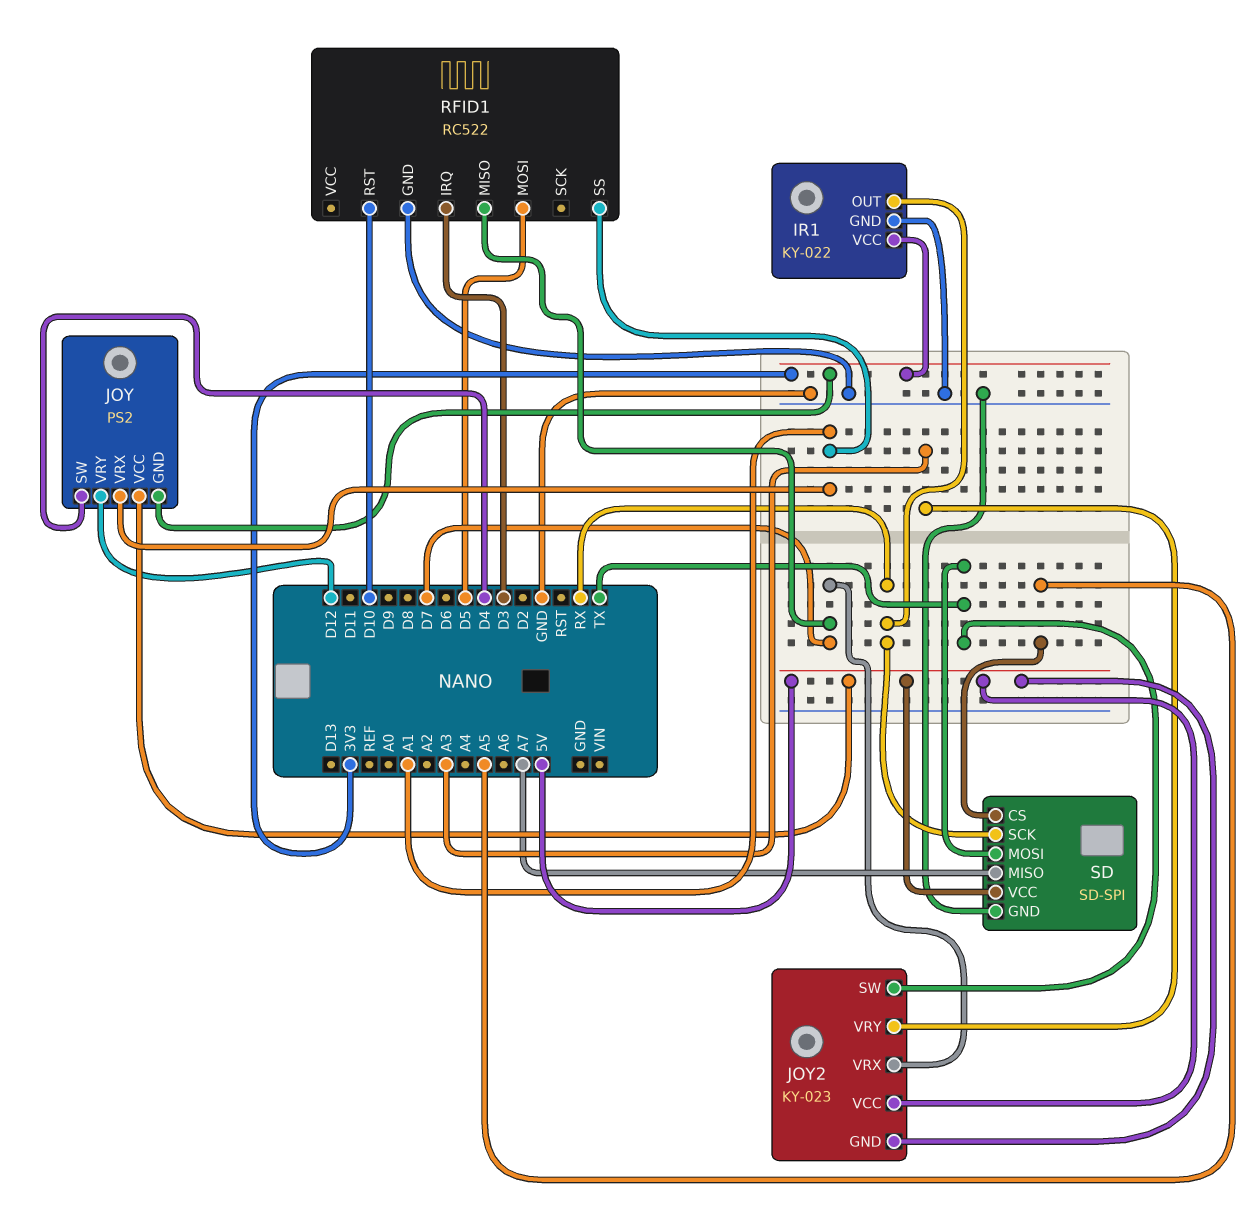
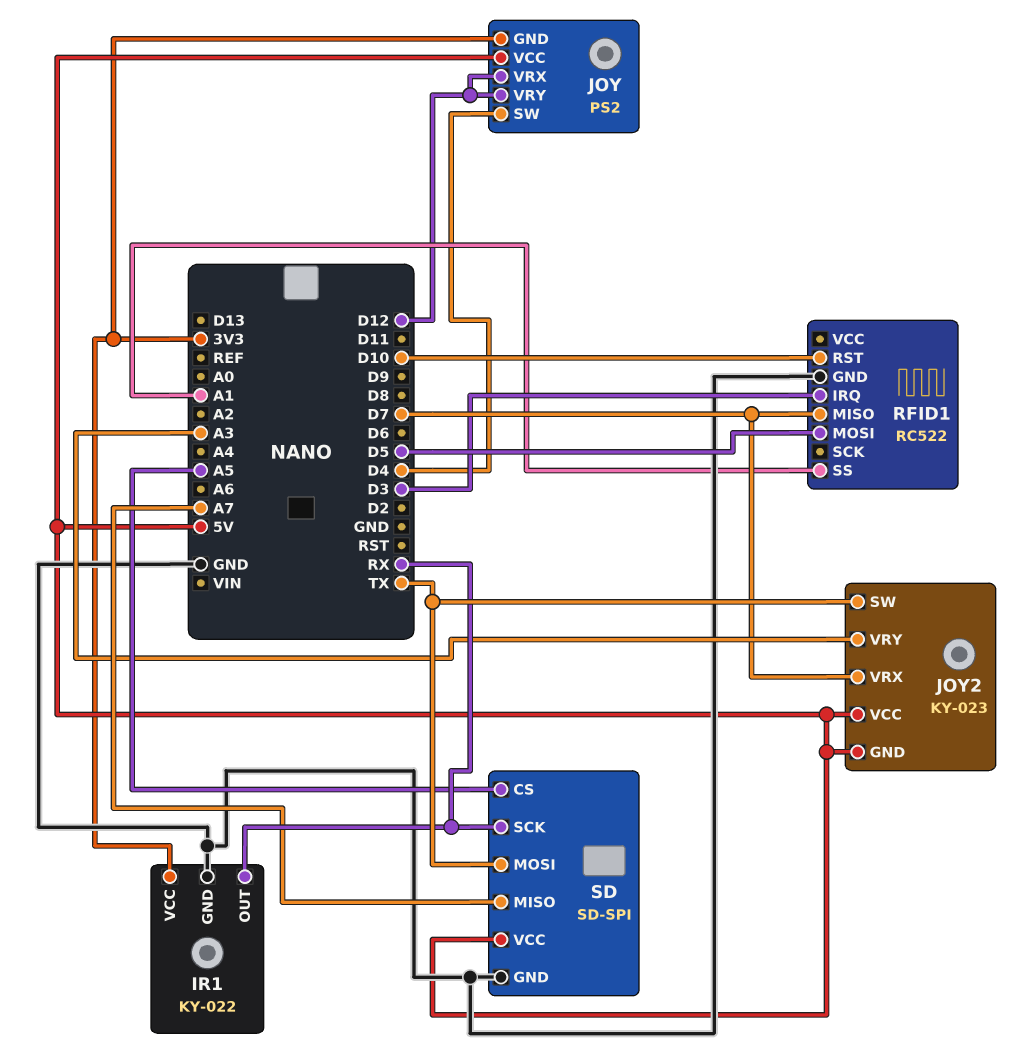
JOY pin VRX: A1 -> D12

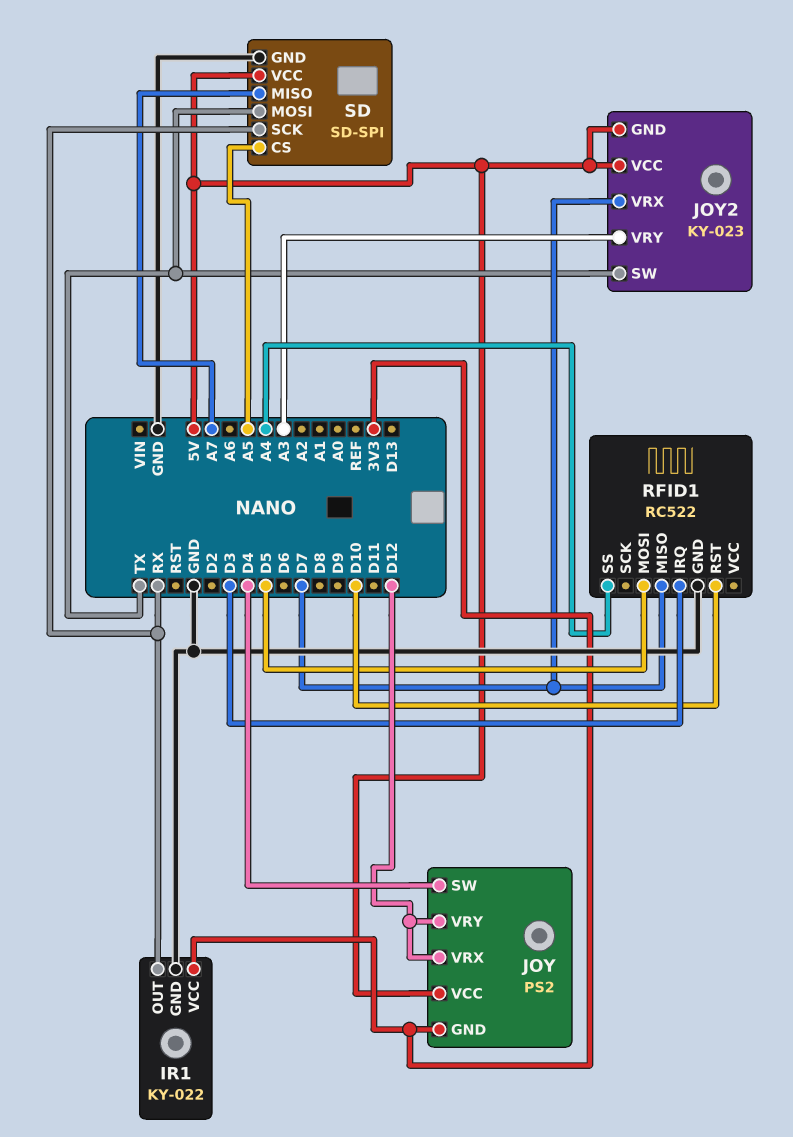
RFID1 pin SS: A1 -> A4

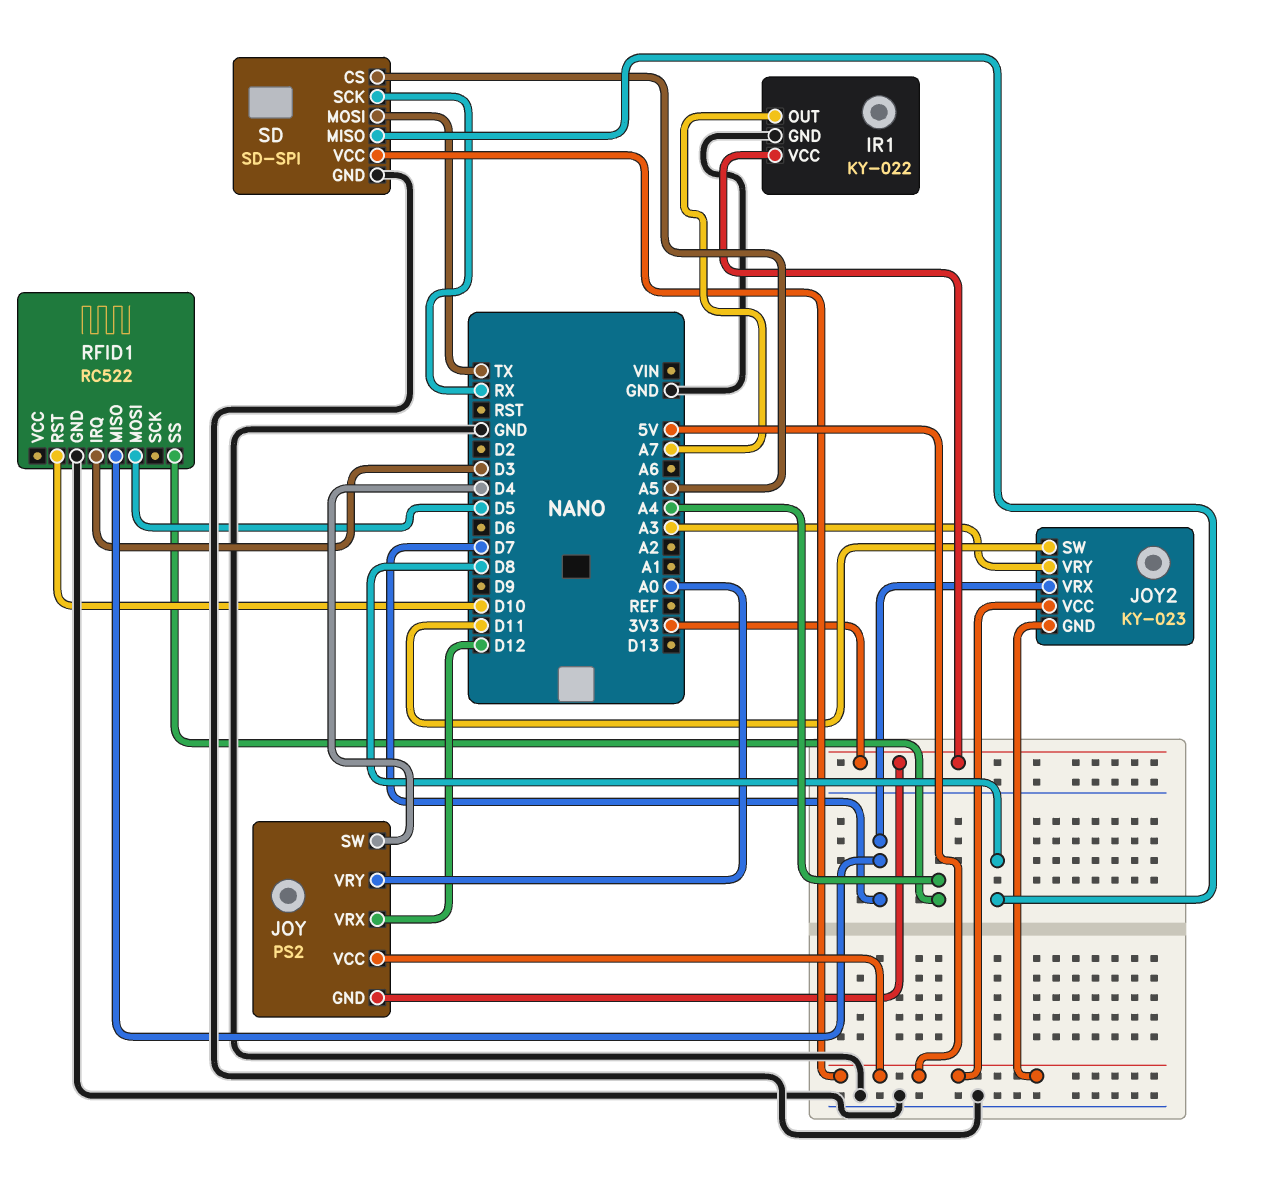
IR1 pin OUT: RX -> A7
JOY pin VRY: D12 -> A0
JOY2 pin SW: TX -> D11
SD pin MISO: A7 -> D8

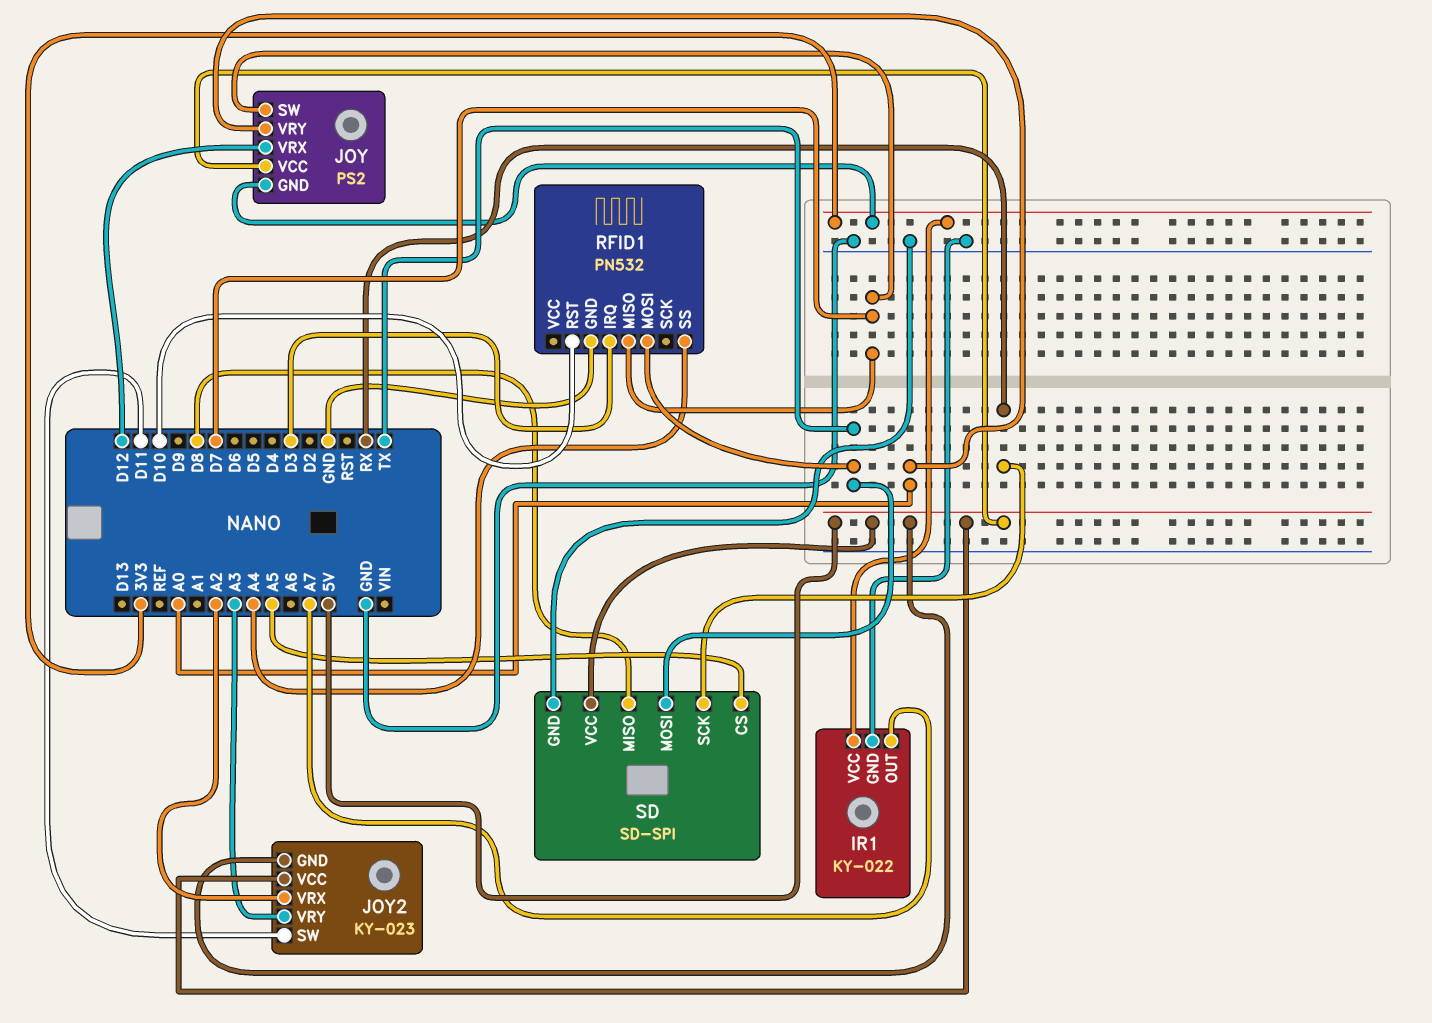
JOY pin SW: D4 -> D7
JOY2 pin VRX: D7 -> A2
RFID1: RC522 -> PN532
RFID1 pin MOSI: D5 -> TX

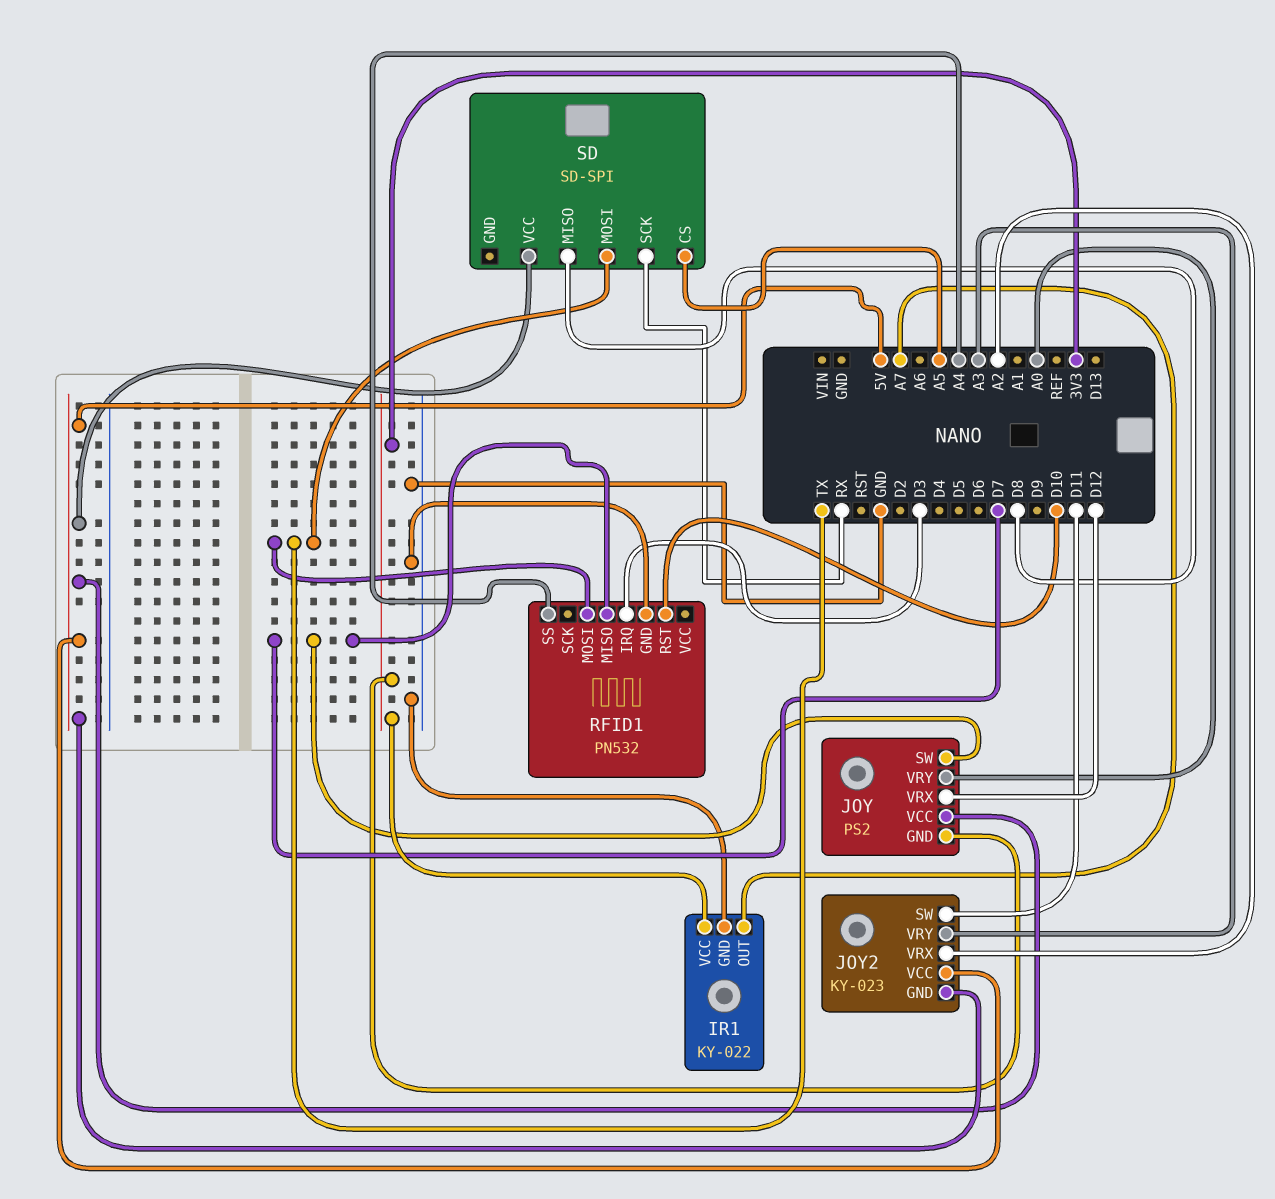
SD pin GND: GND -> none

